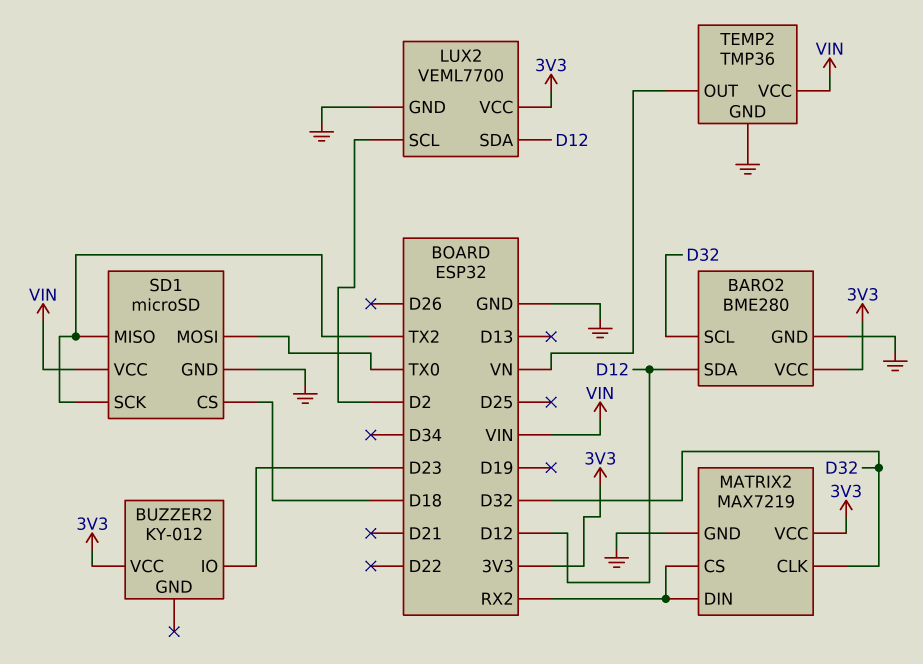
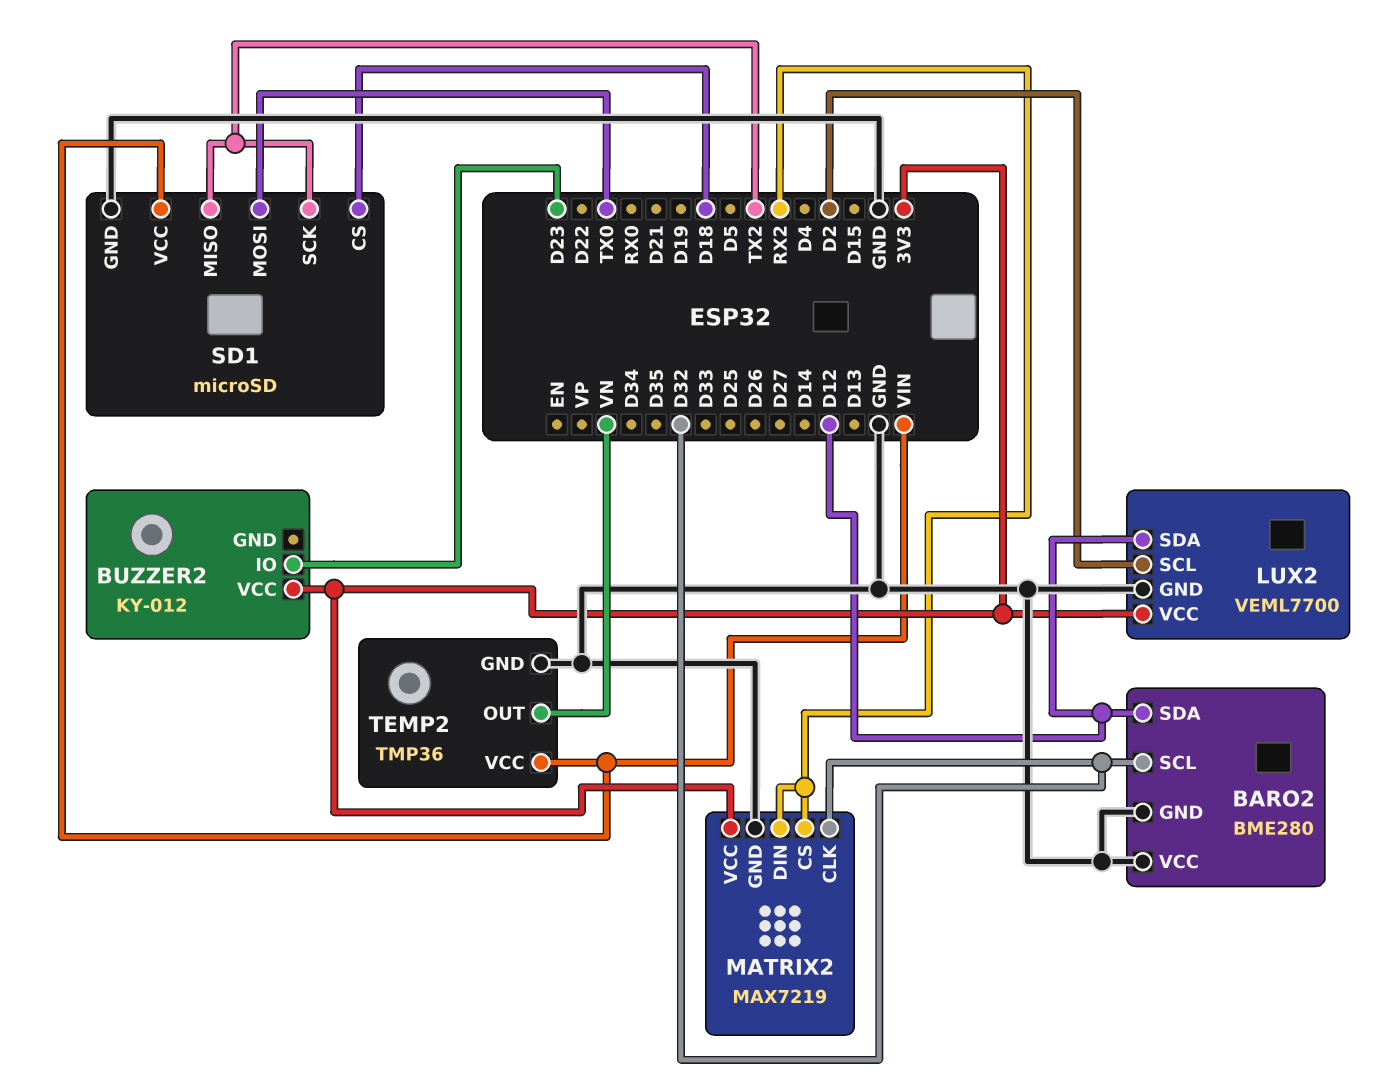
BARO2 pin VCC: 3V3 -> GND

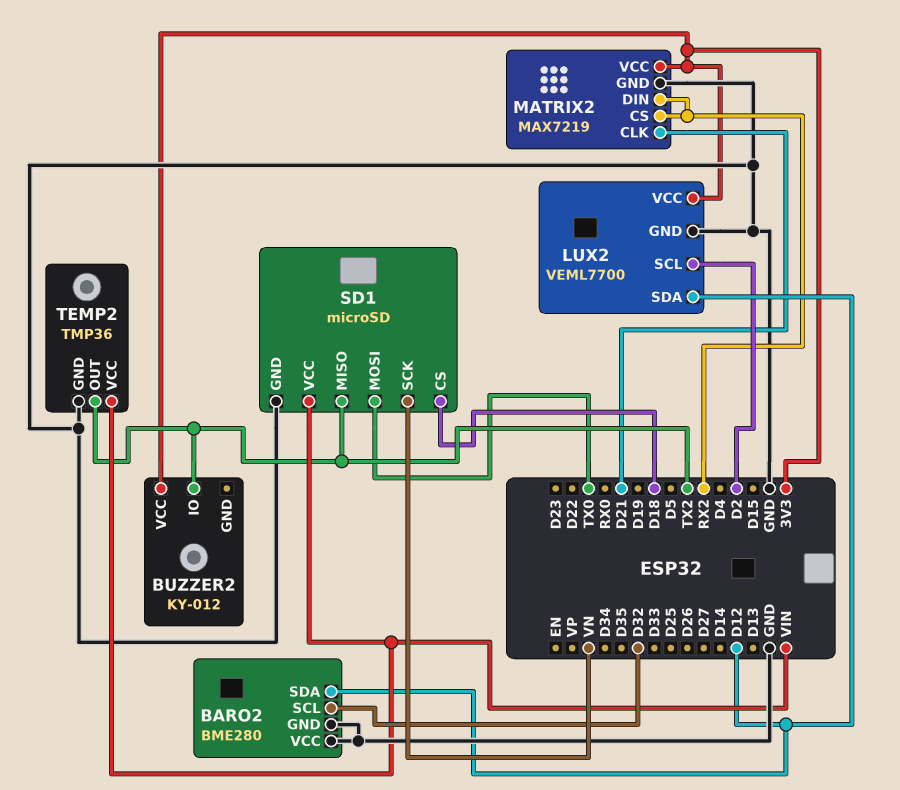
BUZZER2 pin IO: D23 -> TX2
MATRIX2 pin CLK: D32 -> D21
SD1 pin SCK: TX2 -> VN
TEMP2 pin OUT: VN -> TX2

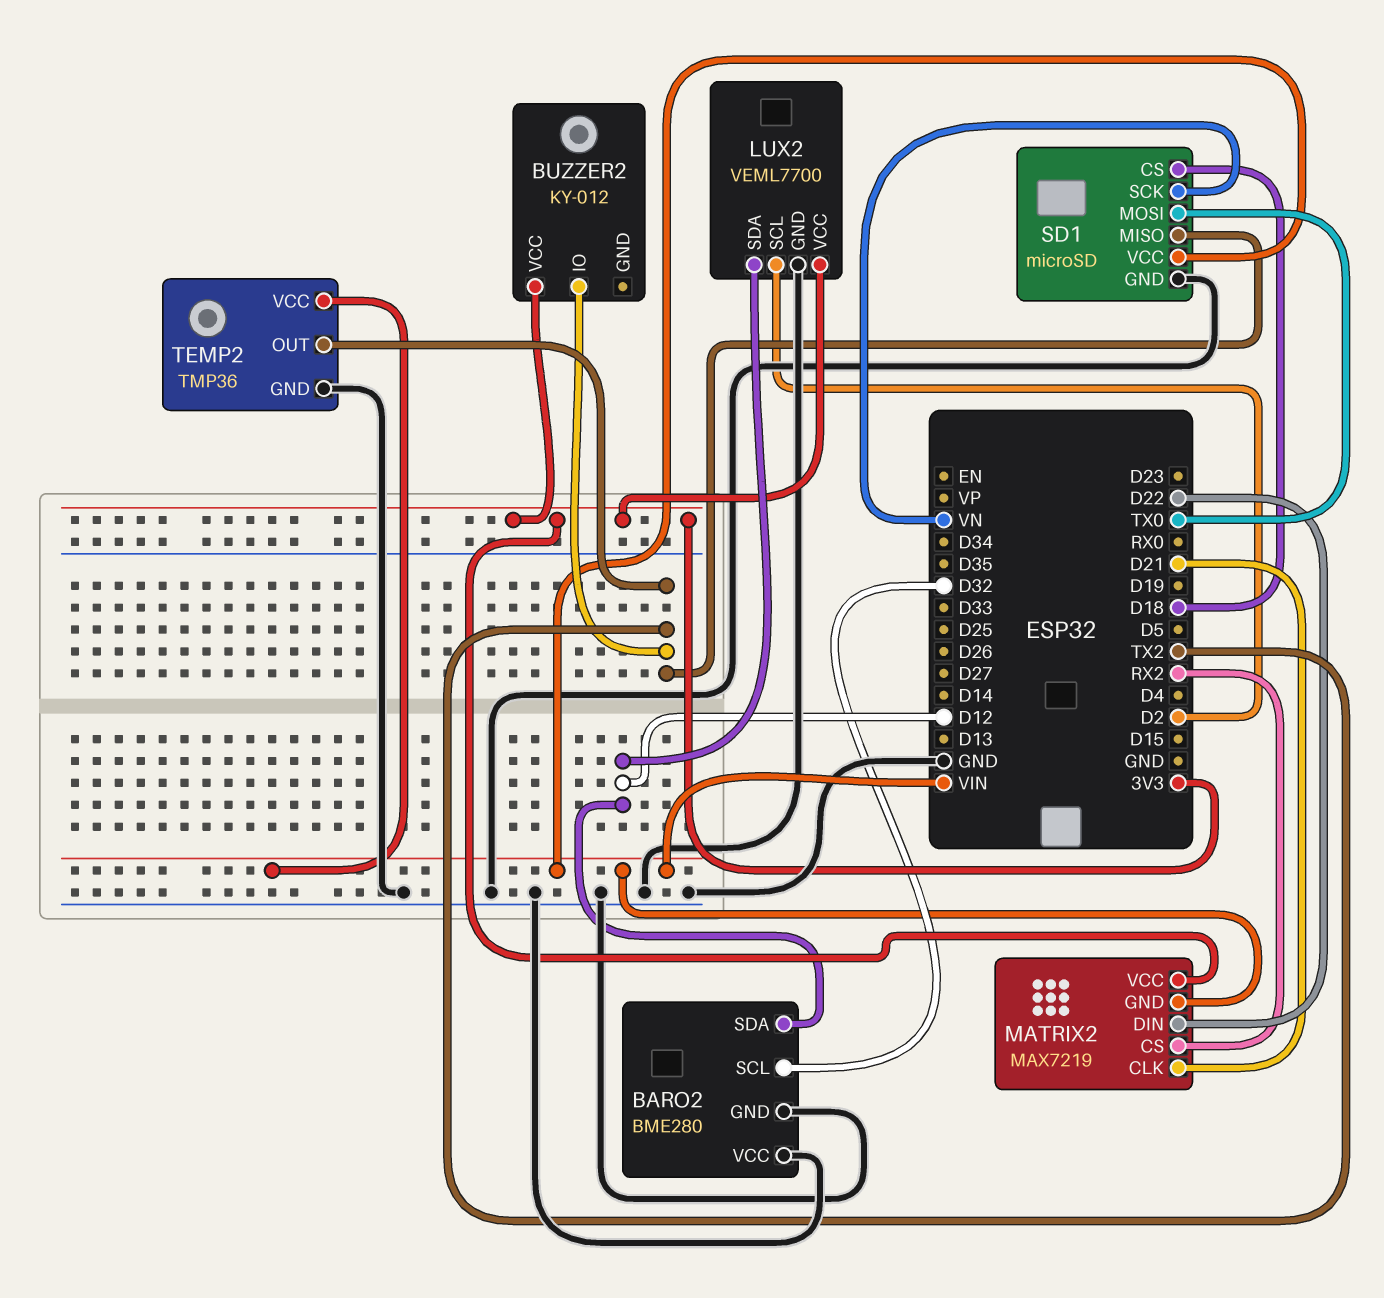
MATRIX2 pin DIN: RX2 -> D22
MATRIX2 pin GND: GND -> VIN

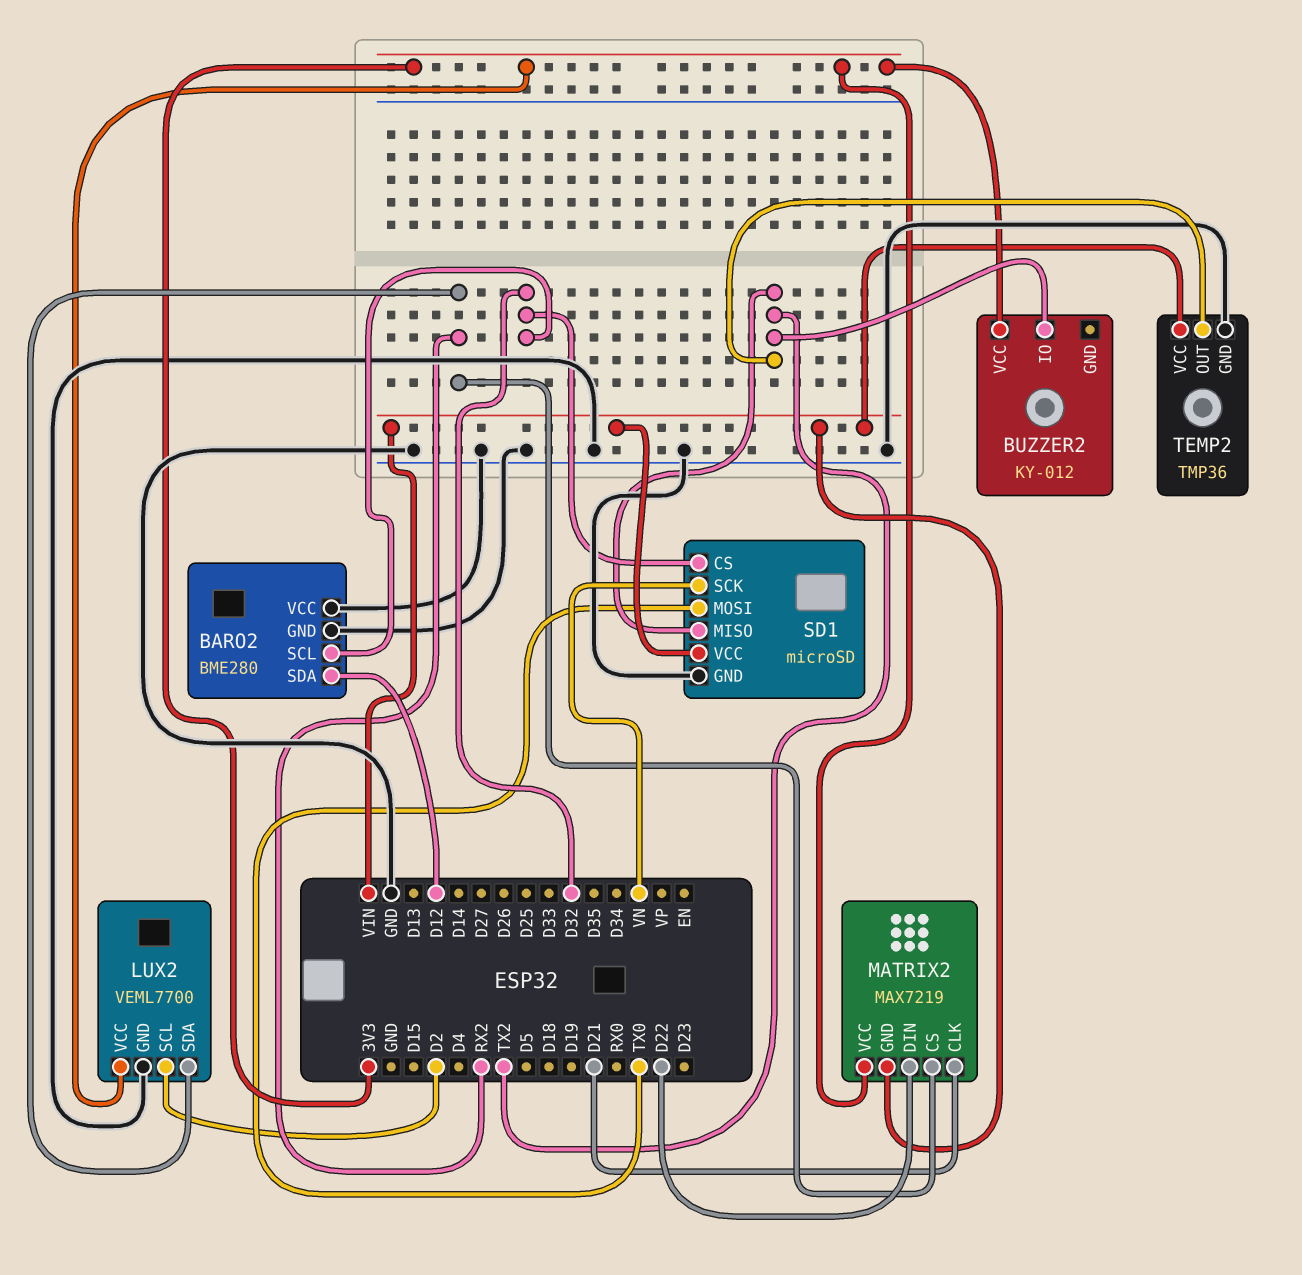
LUX2 pin SDA: D12 -> RX2
SD1 pin CS: D18 -> D32

